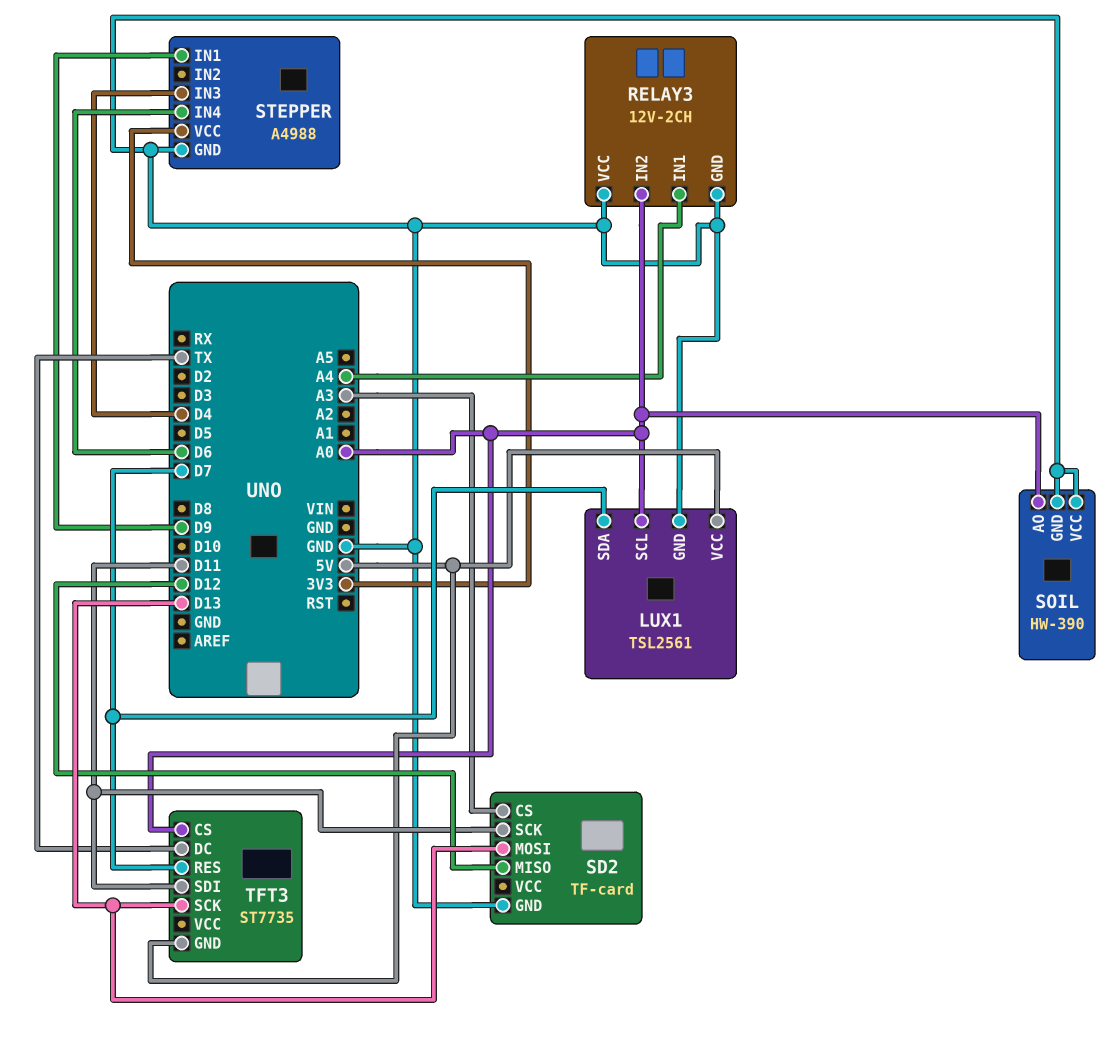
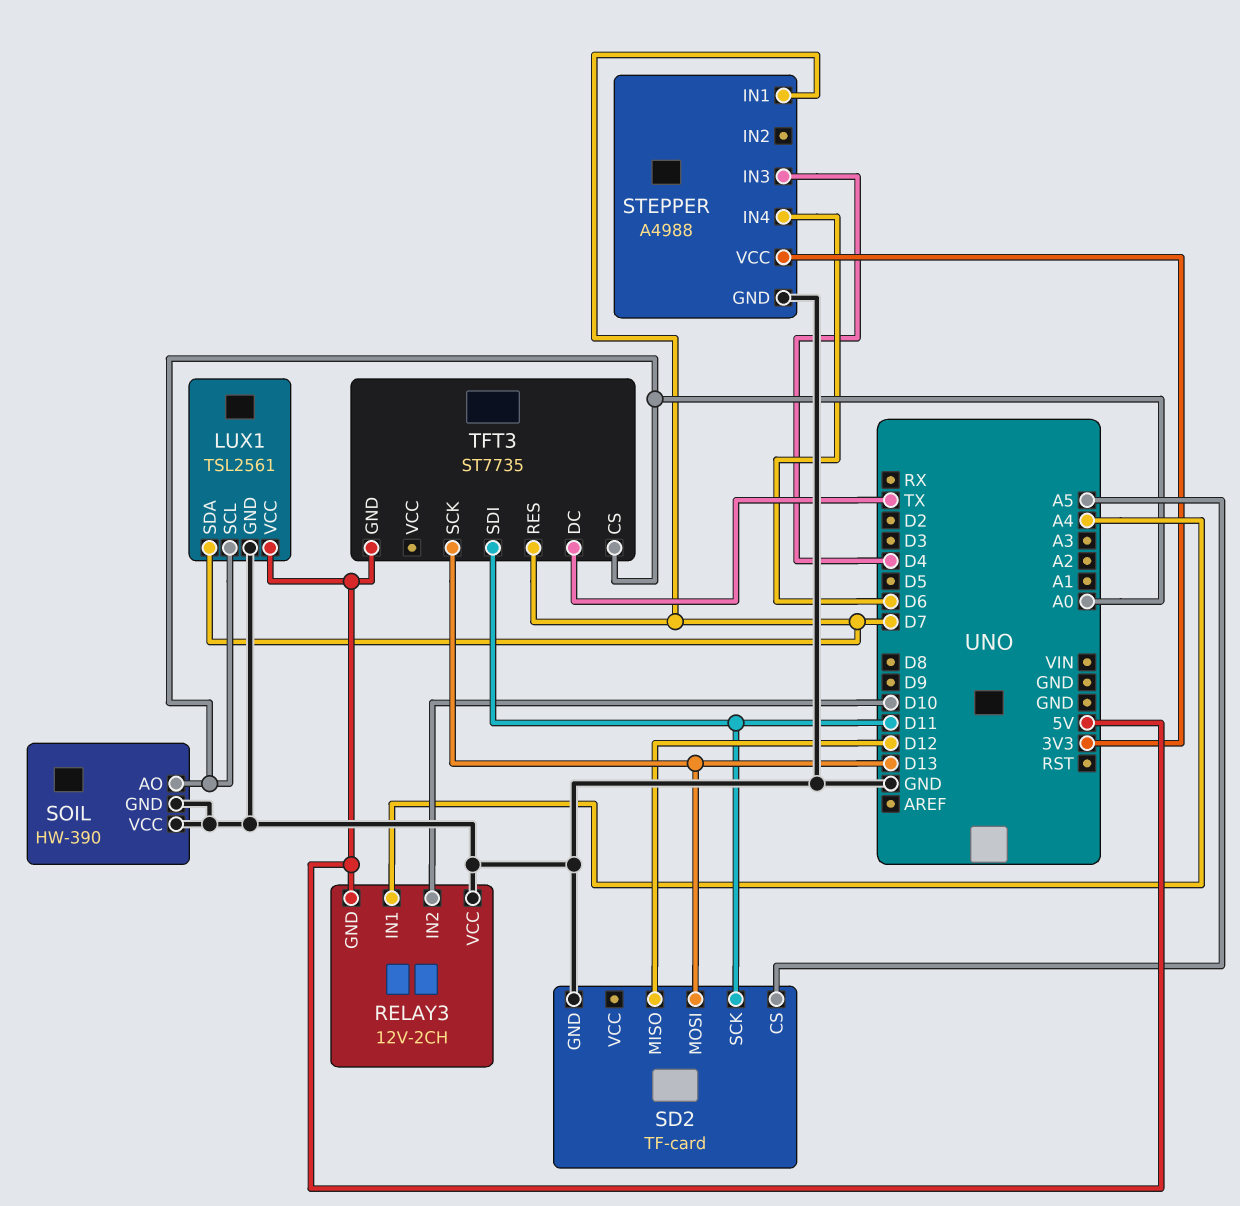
RELAY3 pin GND: GND -> 5V
RELAY3 pin IN2: A0 -> D10
SD2 pin CS: A3 -> A5
STEPPER pin IN1: D9 -> D7

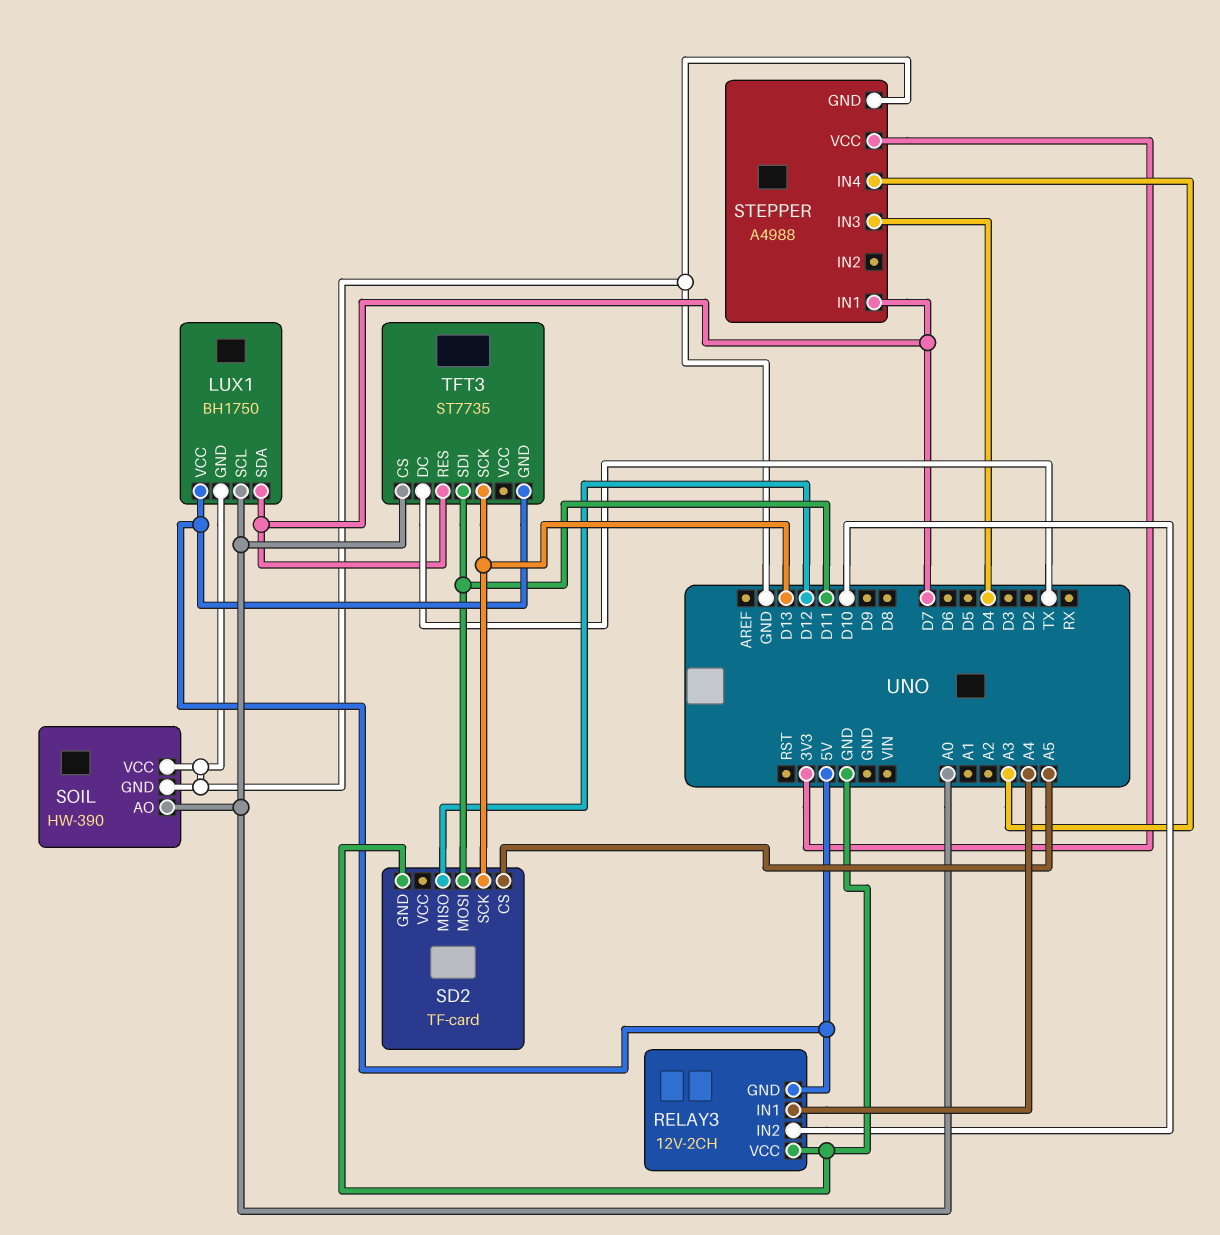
LUX1: TSL2561 -> BH1750
SD2 pin MOSI: D13 -> D11
SD2 pin SCK: D11 -> D13
STEPPER pin IN4: D6 -> A3

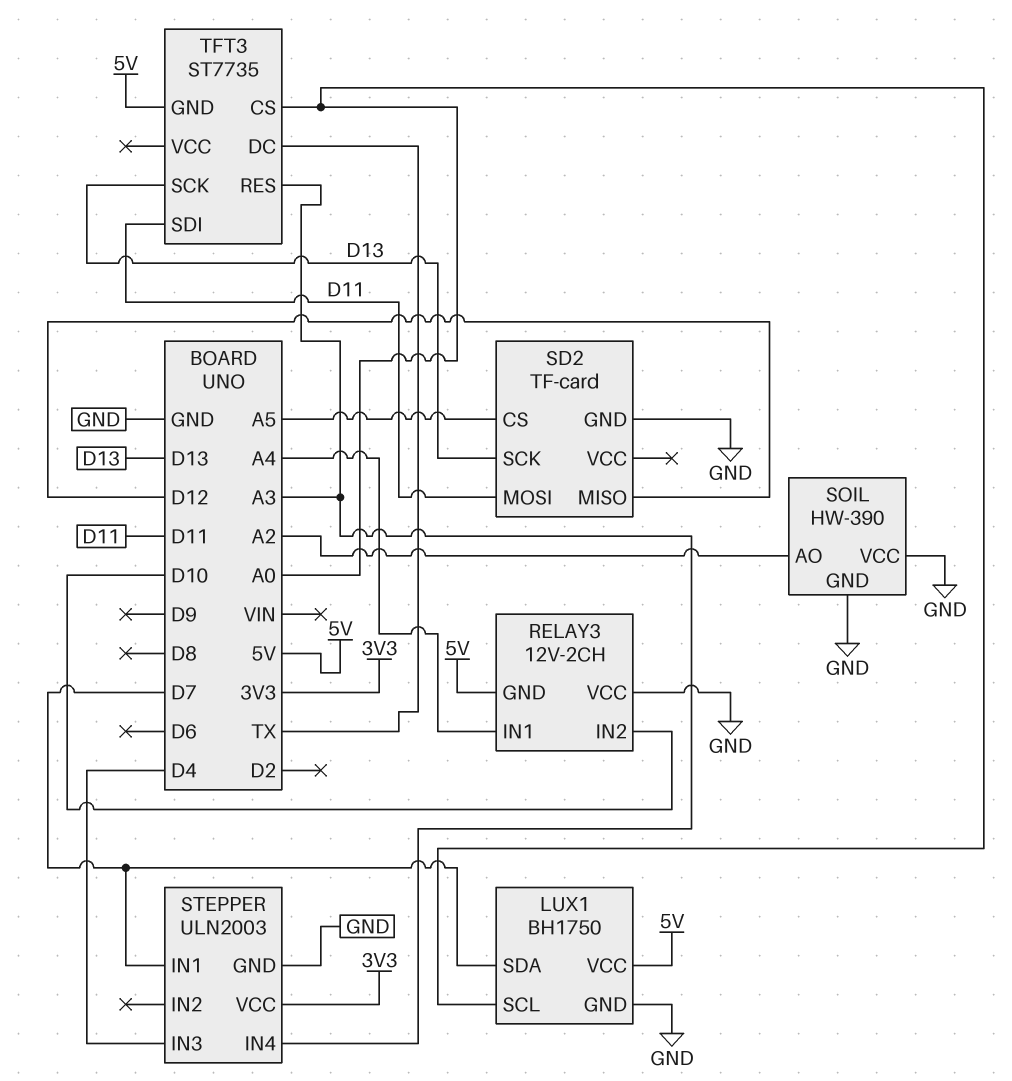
SOIL pin AO: A0 -> A2
STEPPER: A4988 -> ULN2003
TFT3 pin RES: D7 -> A3

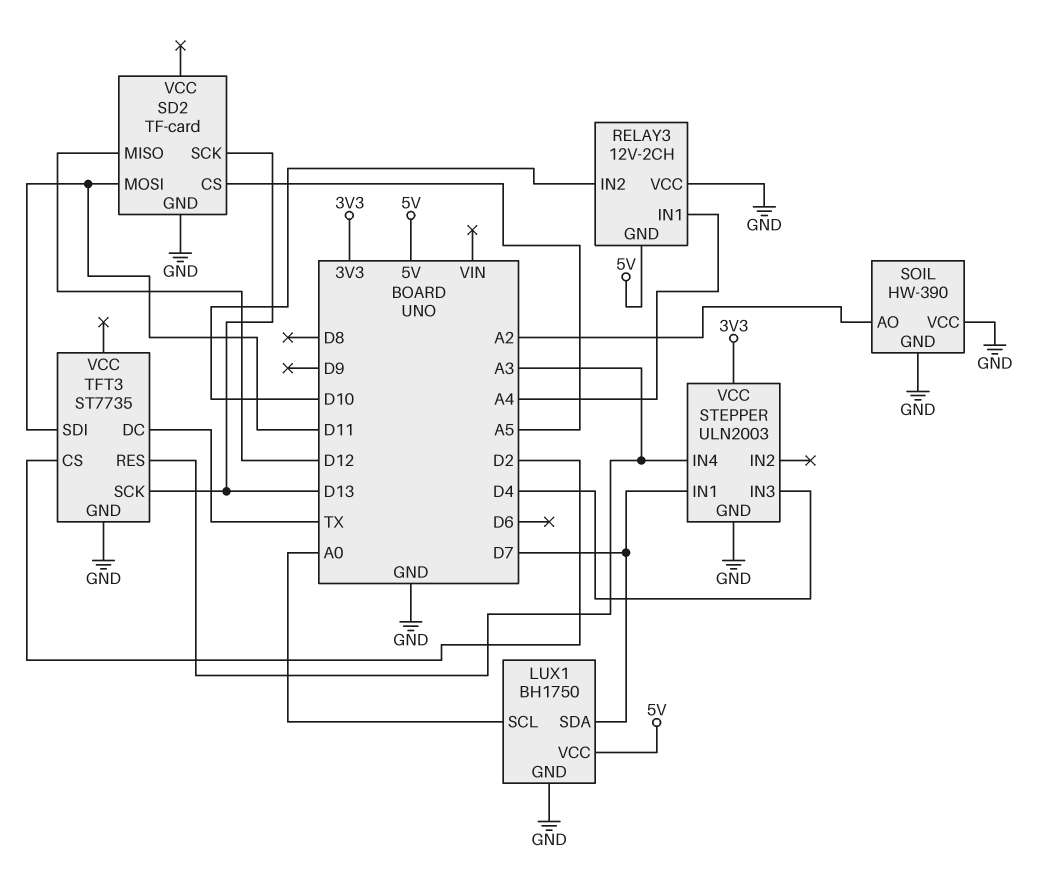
TFT3 pin CS: A0 -> D2
TFT3 pin GND: 5V -> GND

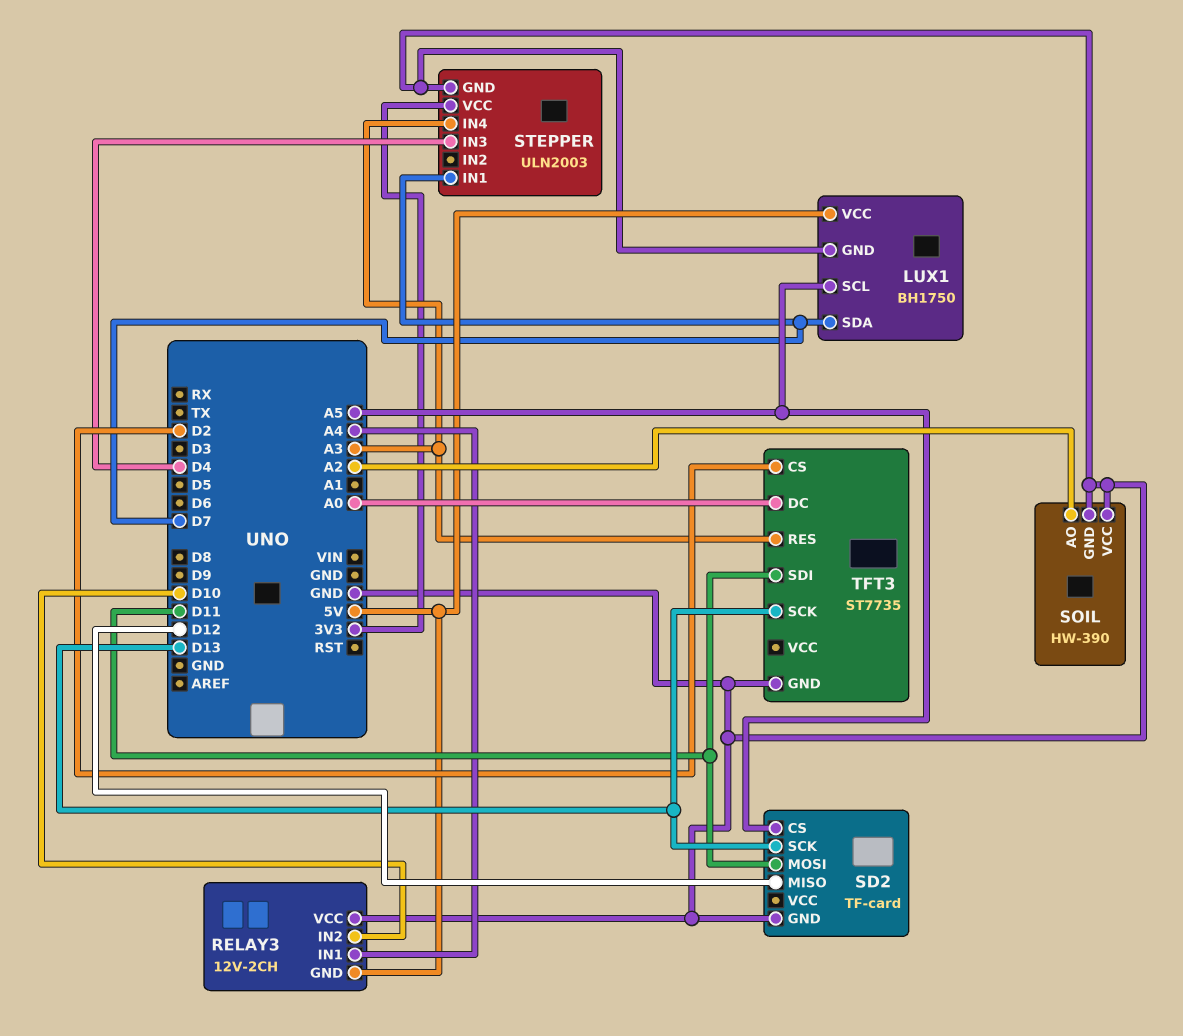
LUX1 pin SCL: A0 -> A5
TFT3 pin DC: TX -> A0

